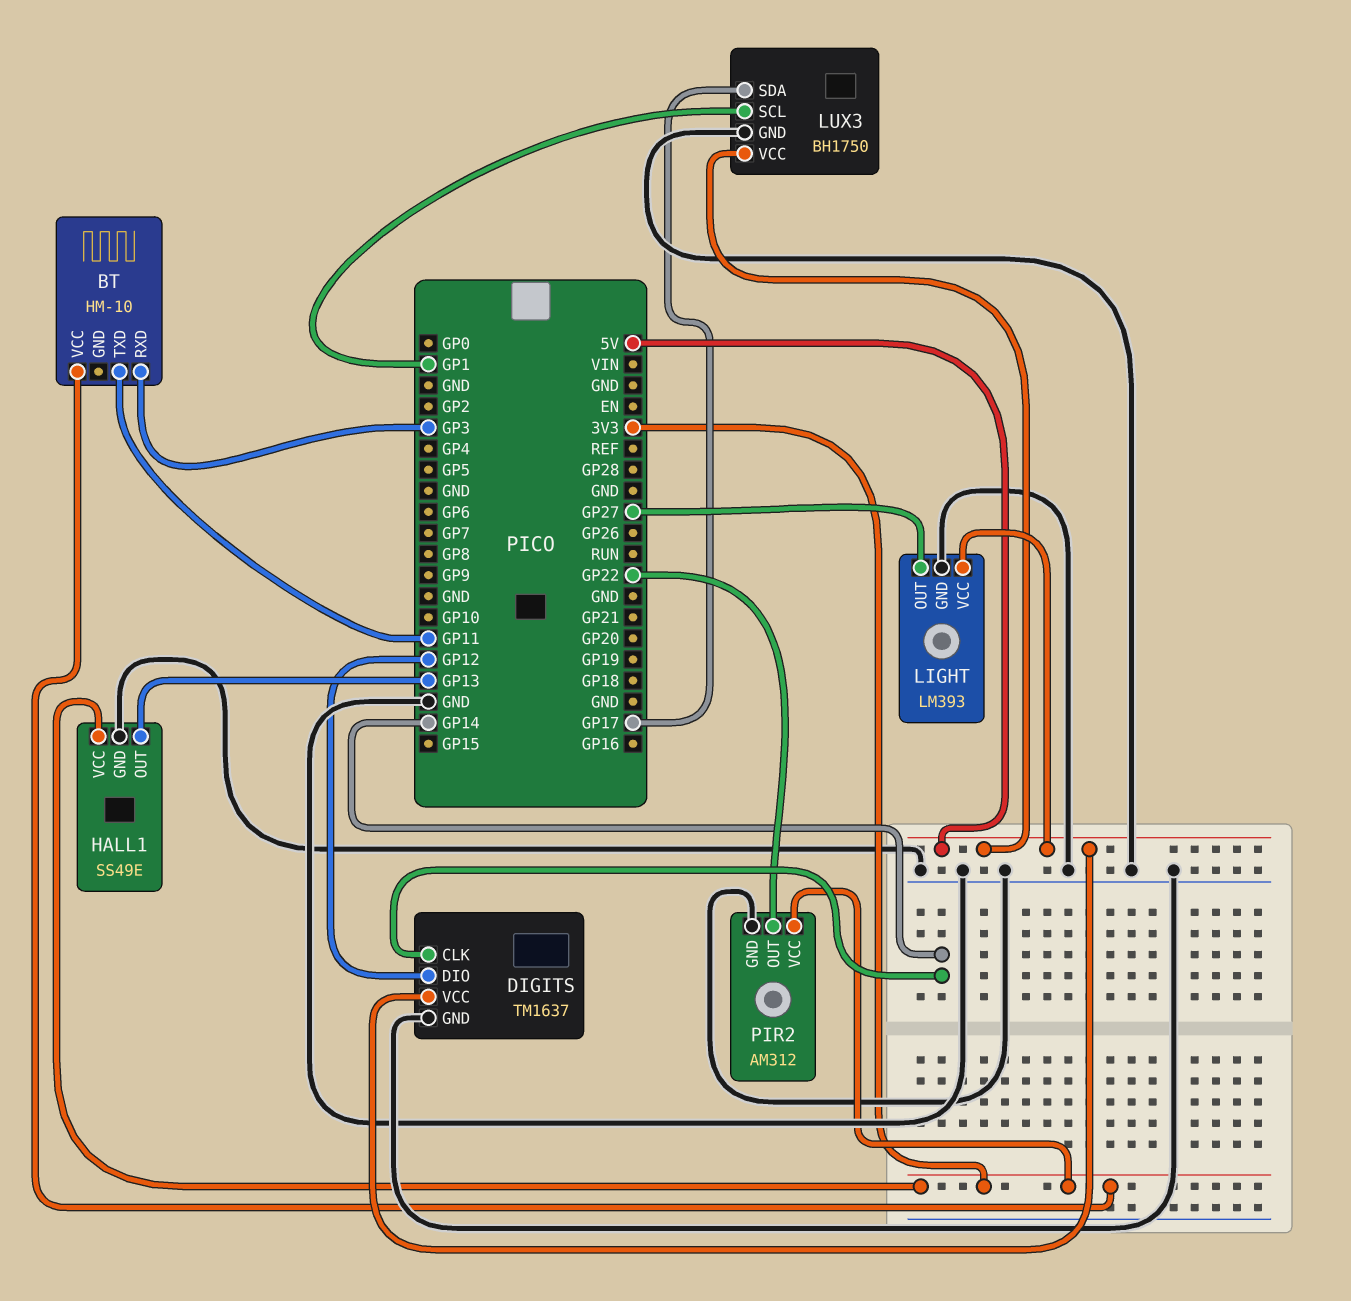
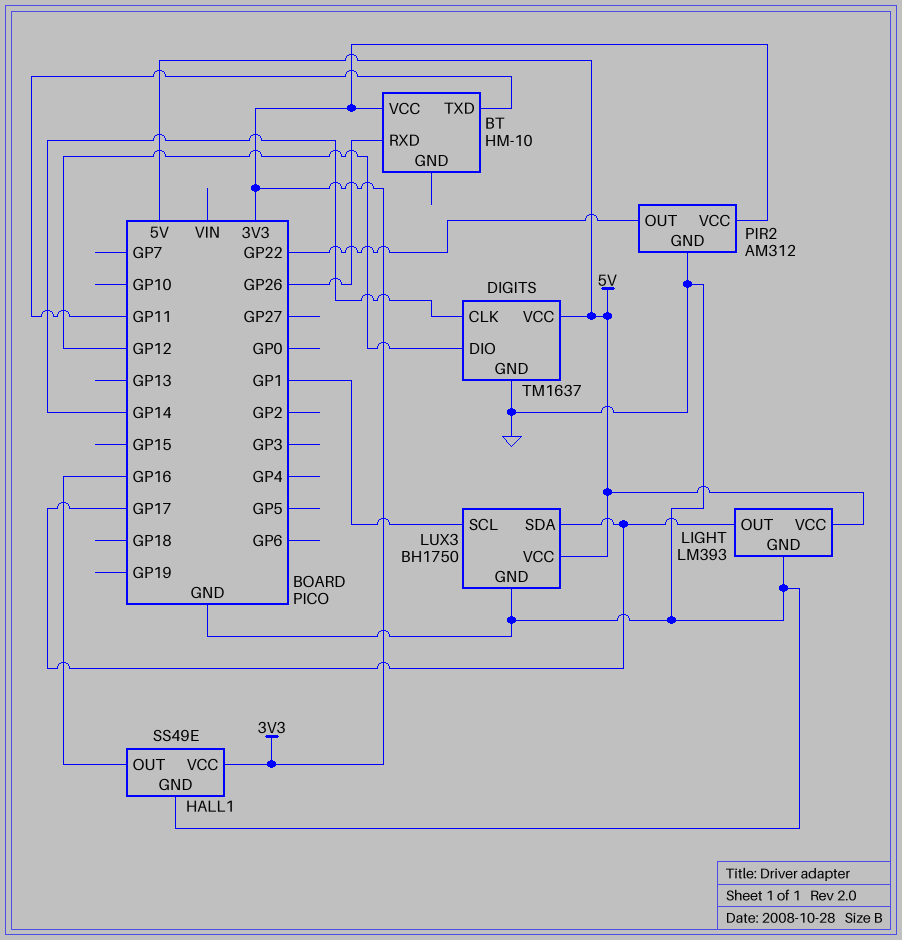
BT pin RXD: GP3 -> GP26
HALL1 pin OUT: GP13 -> GP16
LIGHT pin OUT: GP27 -> GP17

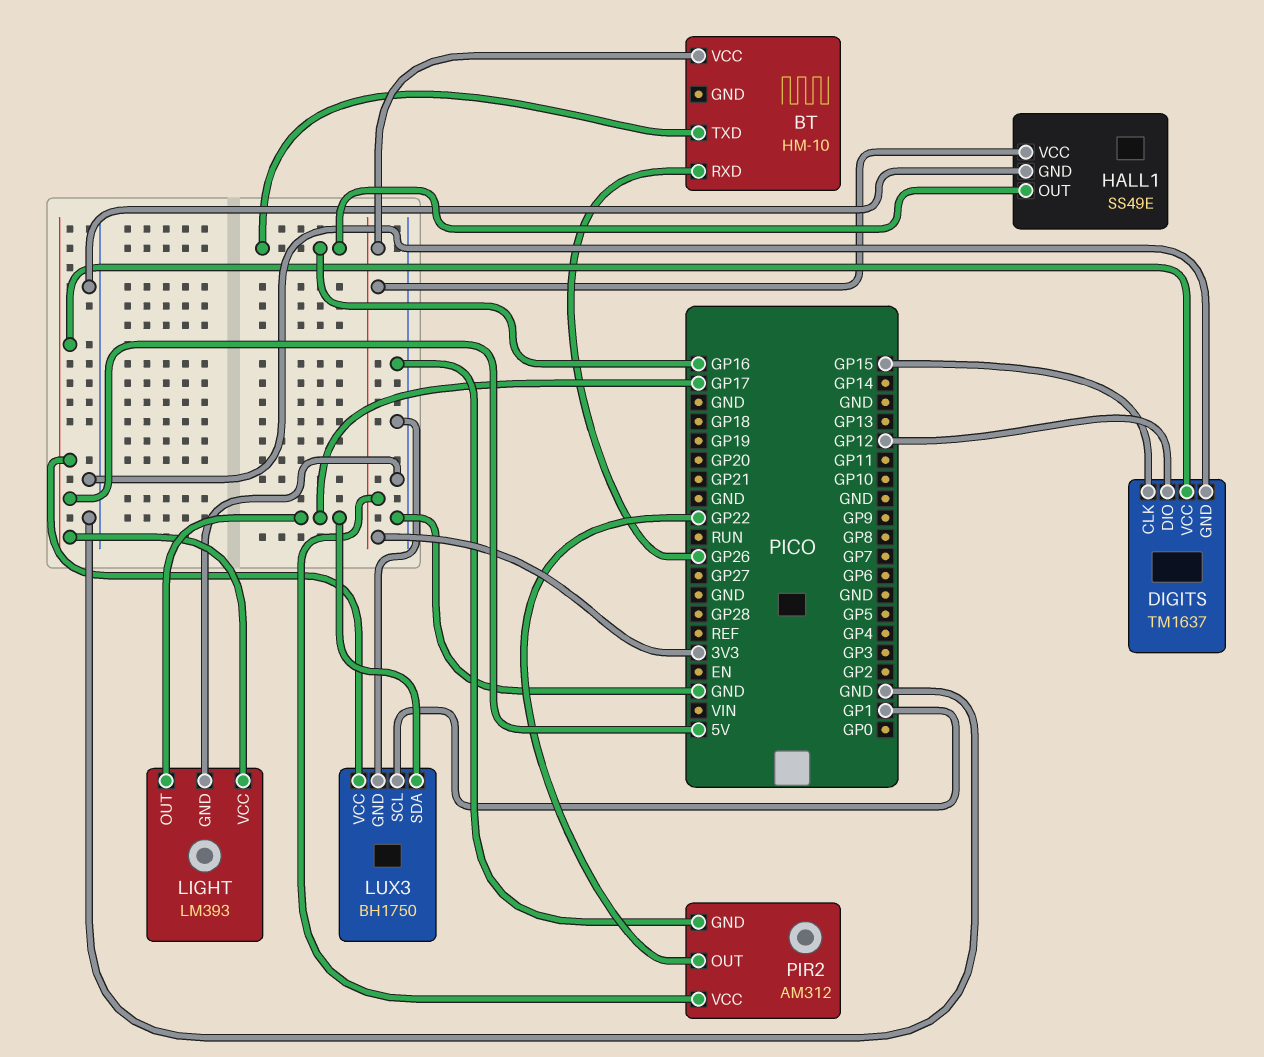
BT pin TXD: GP11 -> GP16
DIGITS pin CLK: GP14 -> GP15

